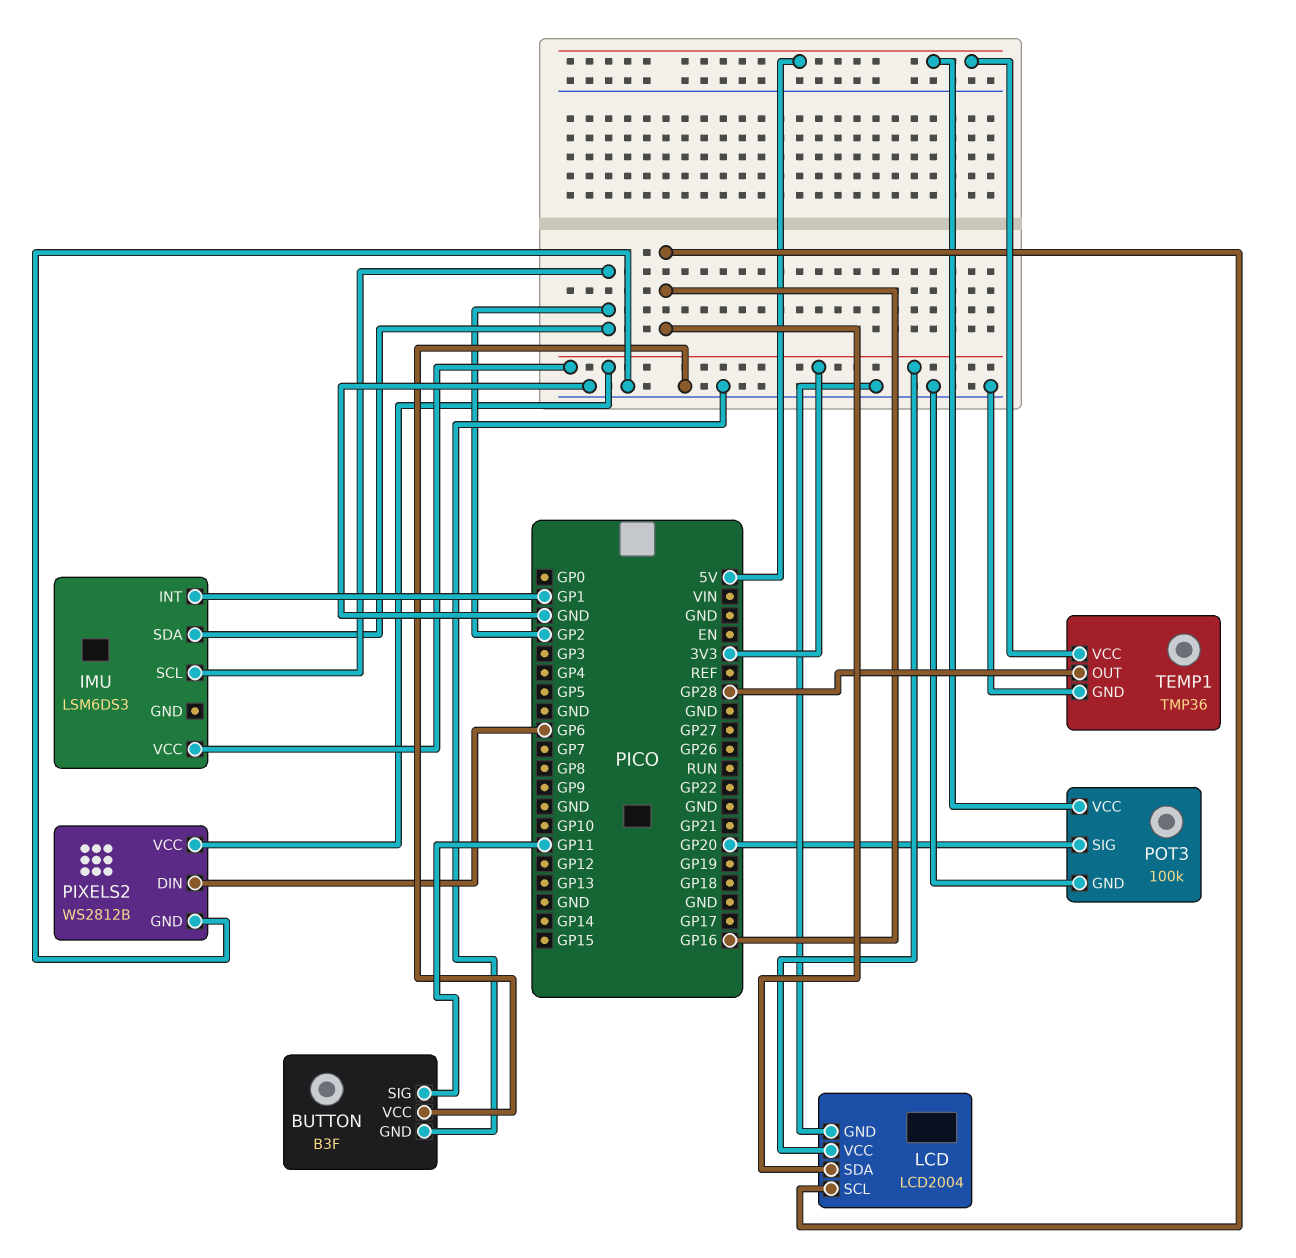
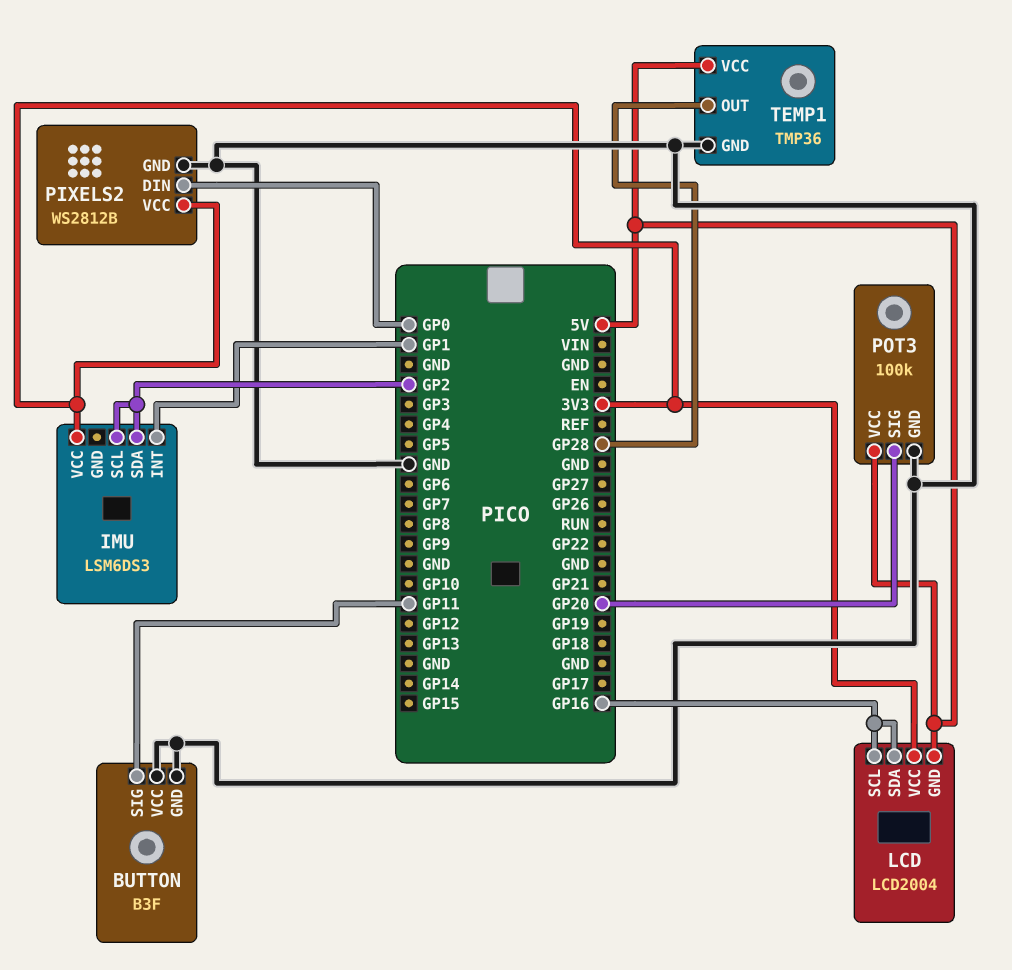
LCD pin GND: GND -> 5V
PIXELS2 pin DIN: GP6 -> GP0

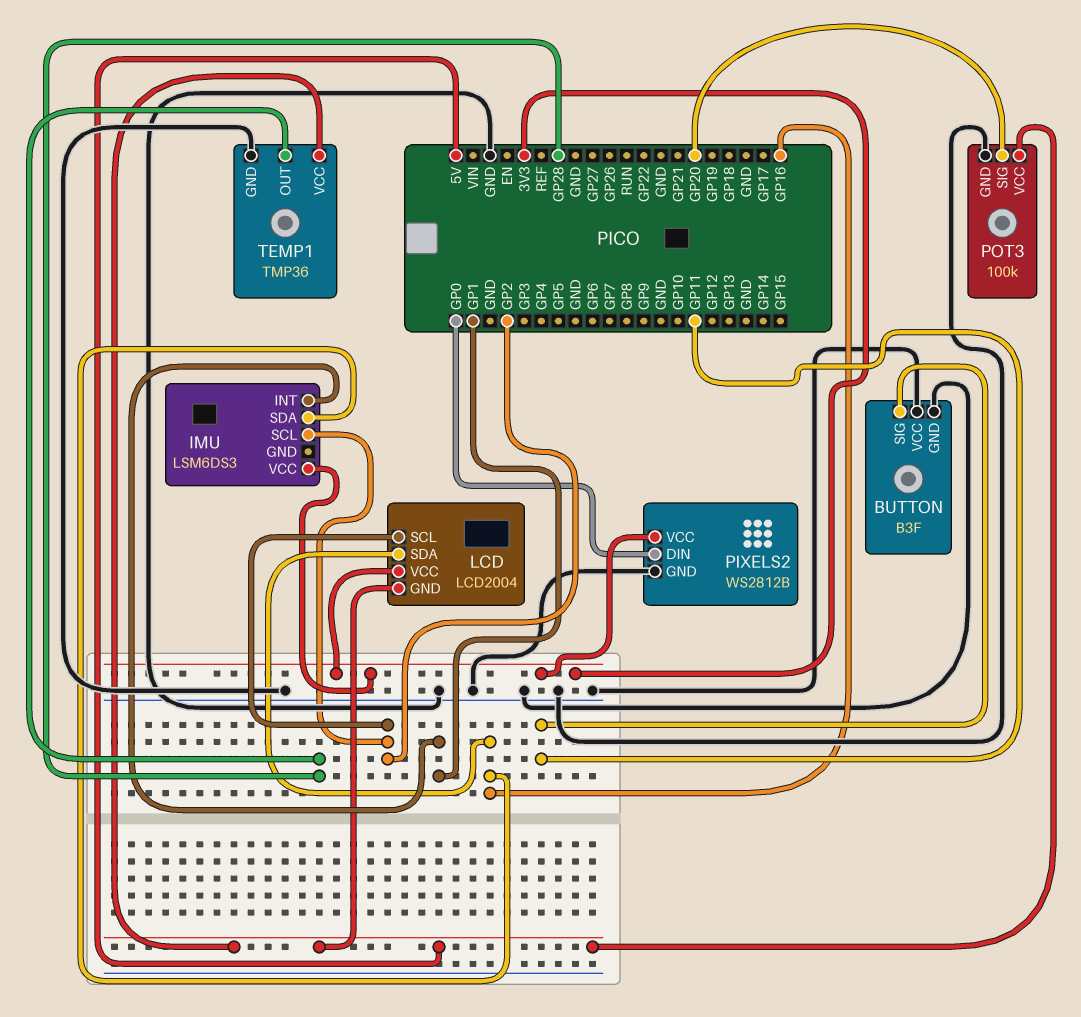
IMU pin SDA: GP2 -> GP16
LCD pin SCL: GP16 -> GP2

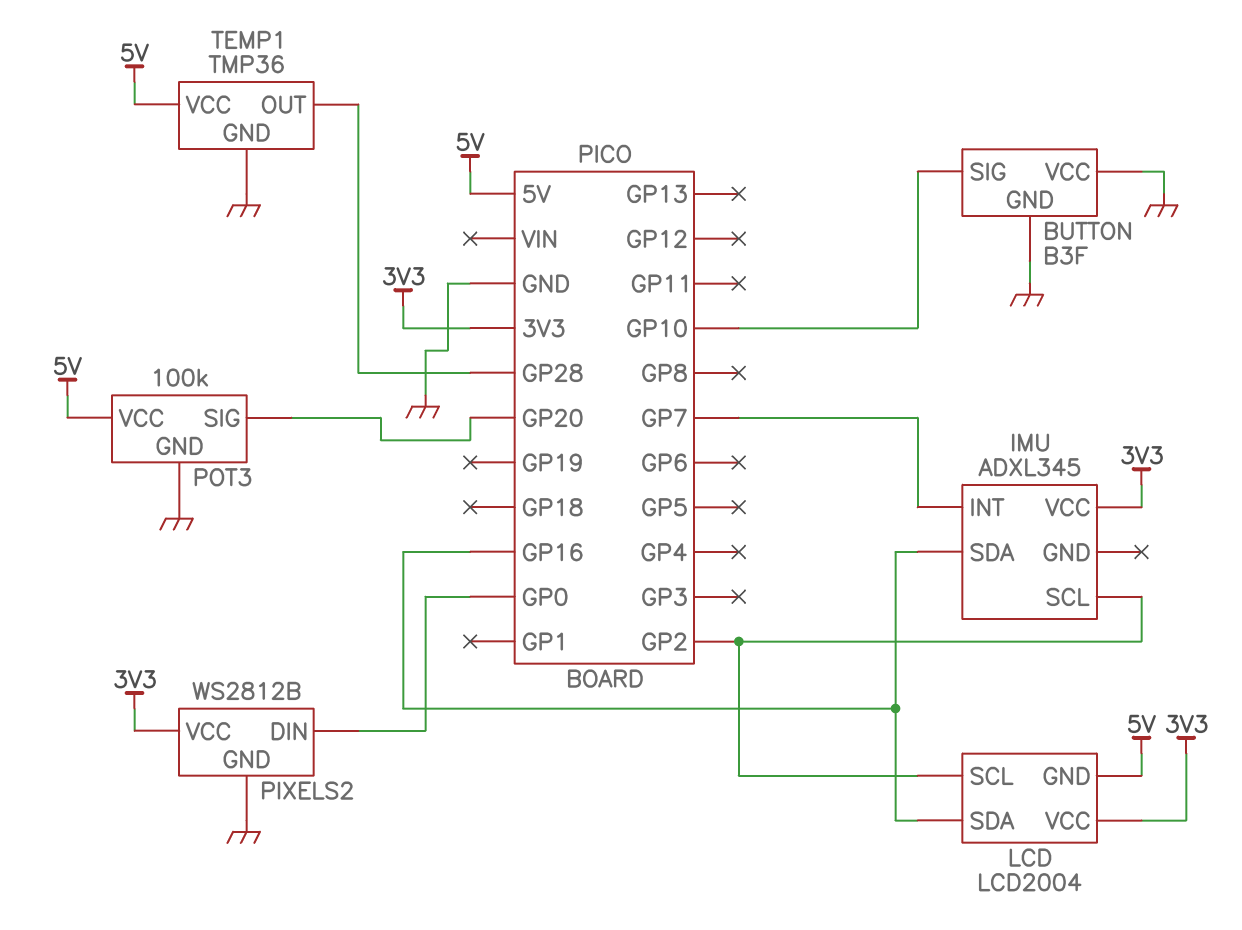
BUTTON pin SIG: GP11 -> GP10
IMU: LSM6DS3 -> ADXL345
IMU pin INT: GP1 -> GP7

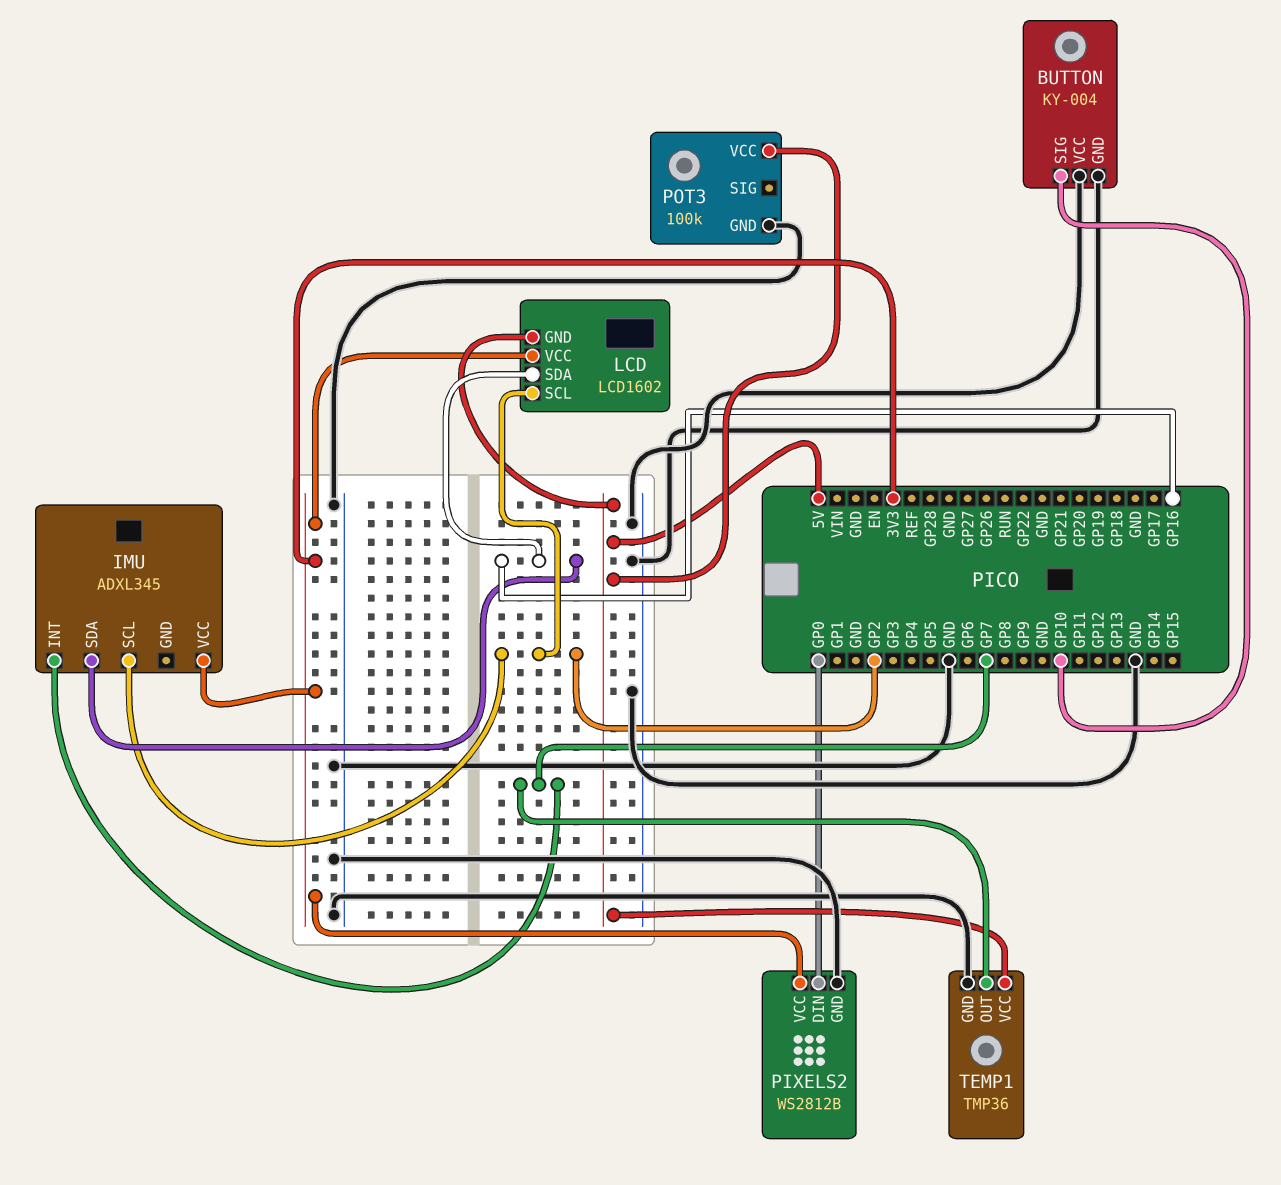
BUTTON: B3F -> KY-004
LCD: LCD2004 -> LCD1602
POT3 pin SIG: GP20 -> none
TEMP1 pin OUT: GP28 -> GP7

